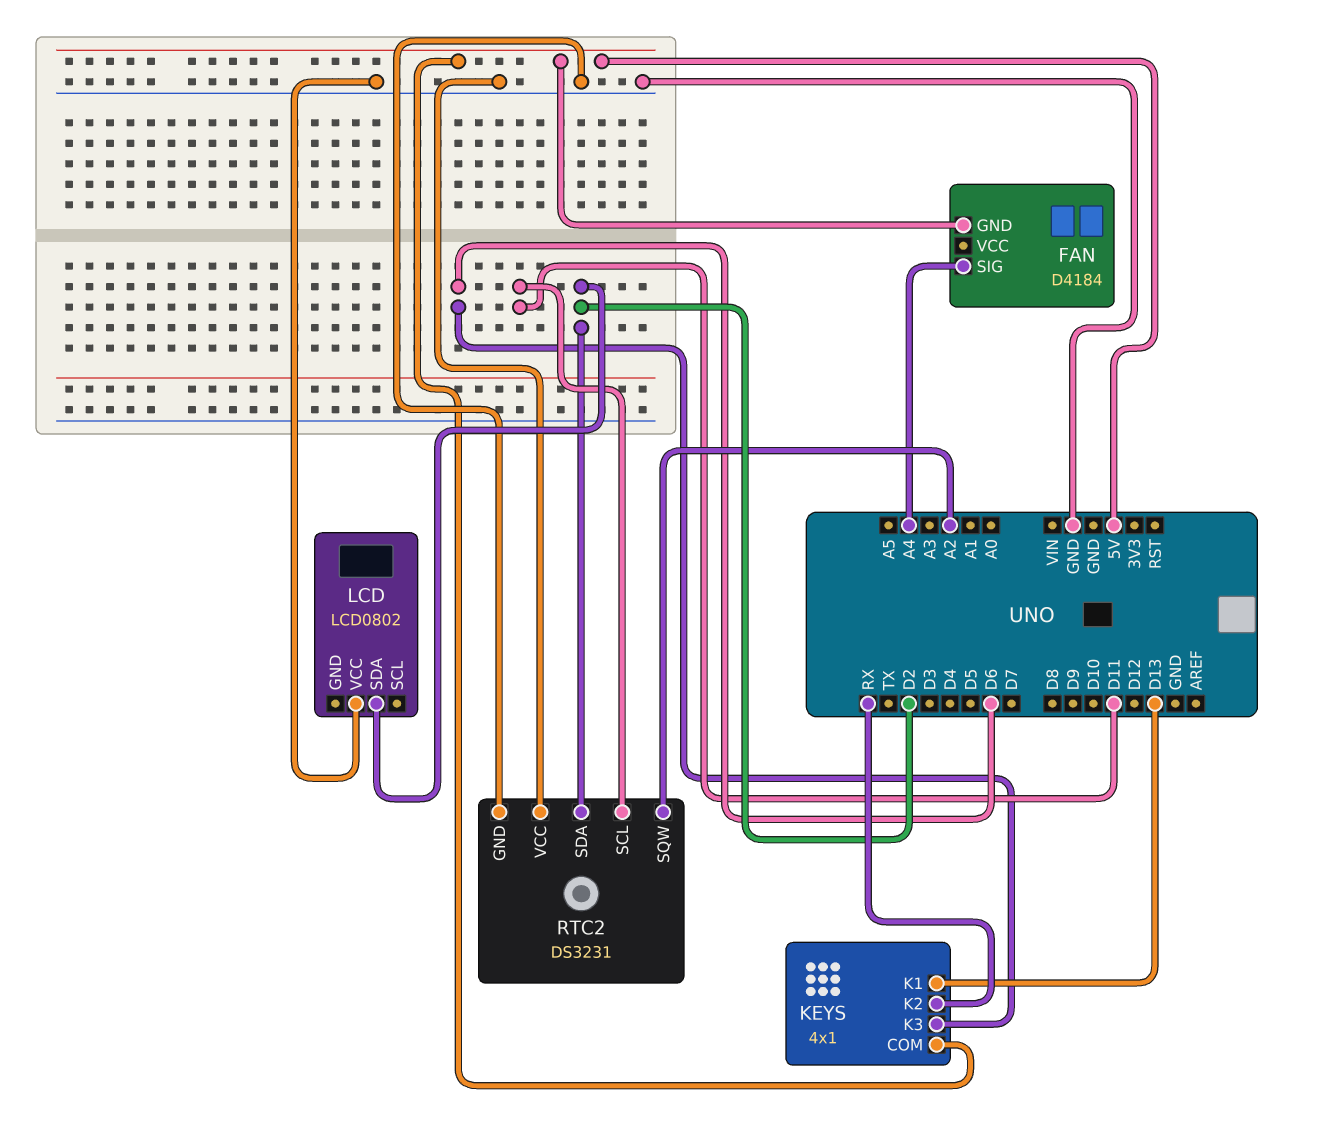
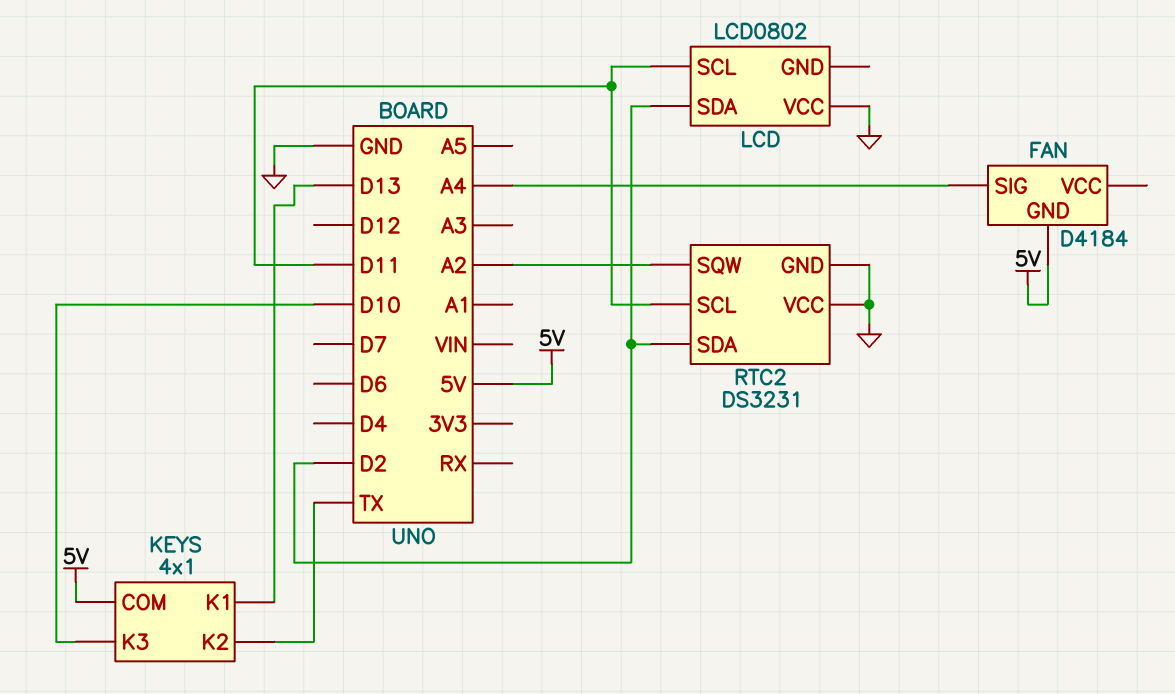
KEYS pin K2: RX -> TX
KEYS pin K3: D6 -> D10
LCD pin SCL: none -> D11

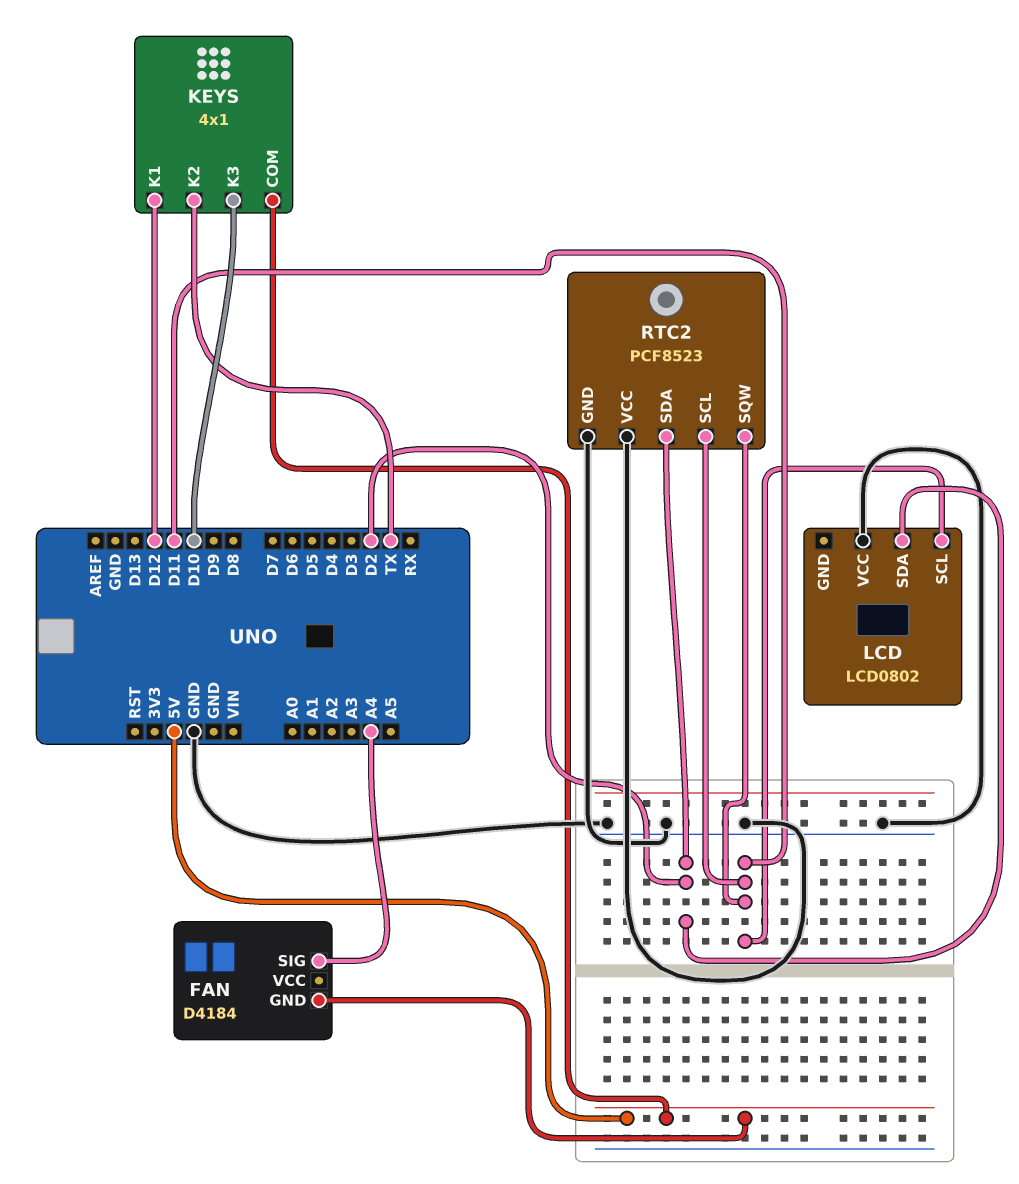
KEYS pin K1: D13 -> D12
RTC2: DS3231 -> PCF8523
RTC2 pin SQW: A2 -> D11

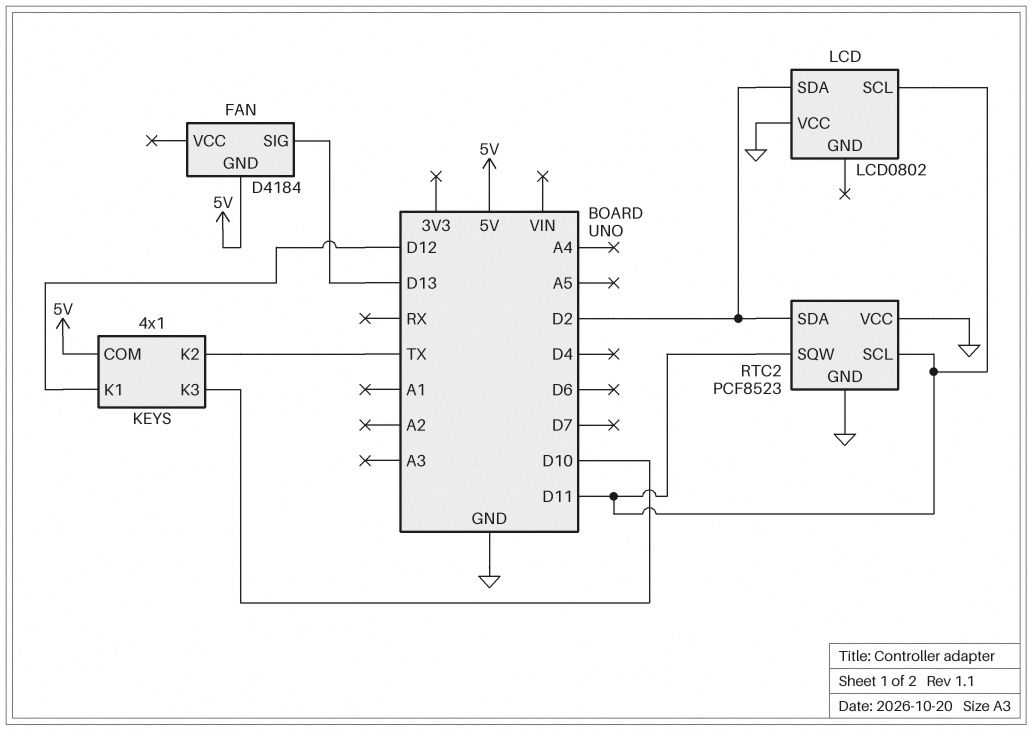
FAN pin SIG: A4 -> D13

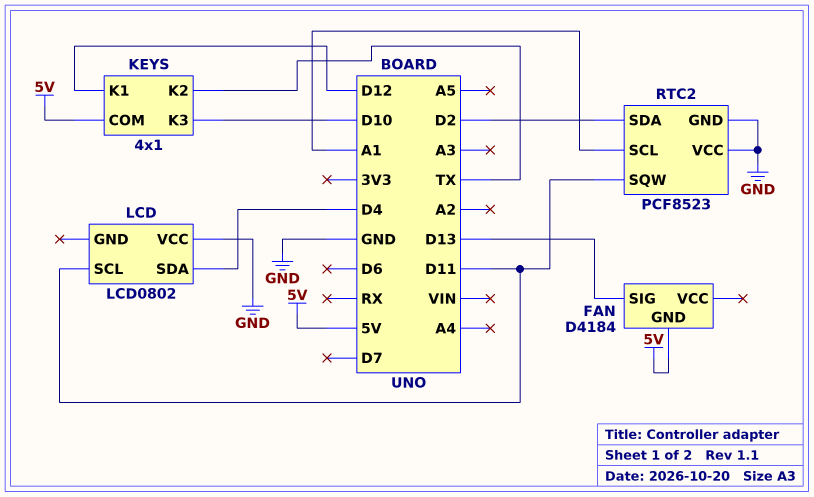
LCD pin SDA: D2 -> D4
RTC2 pin SCL: D11 -> A1

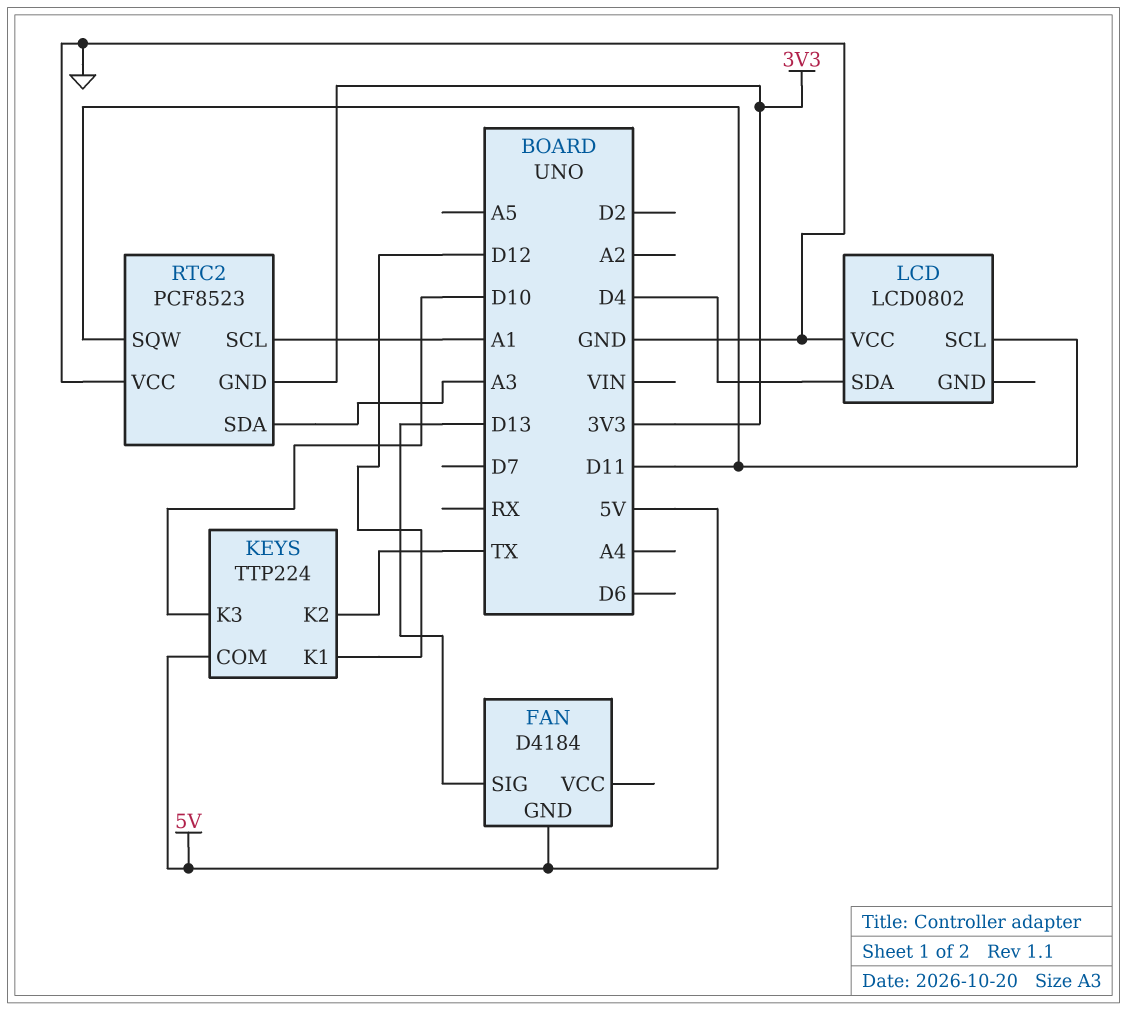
KEYS: 4x1 -> TTP224
RTC2 pin GND: GND -> 3V3
RTC2 pin SDA: D2 -> A3

